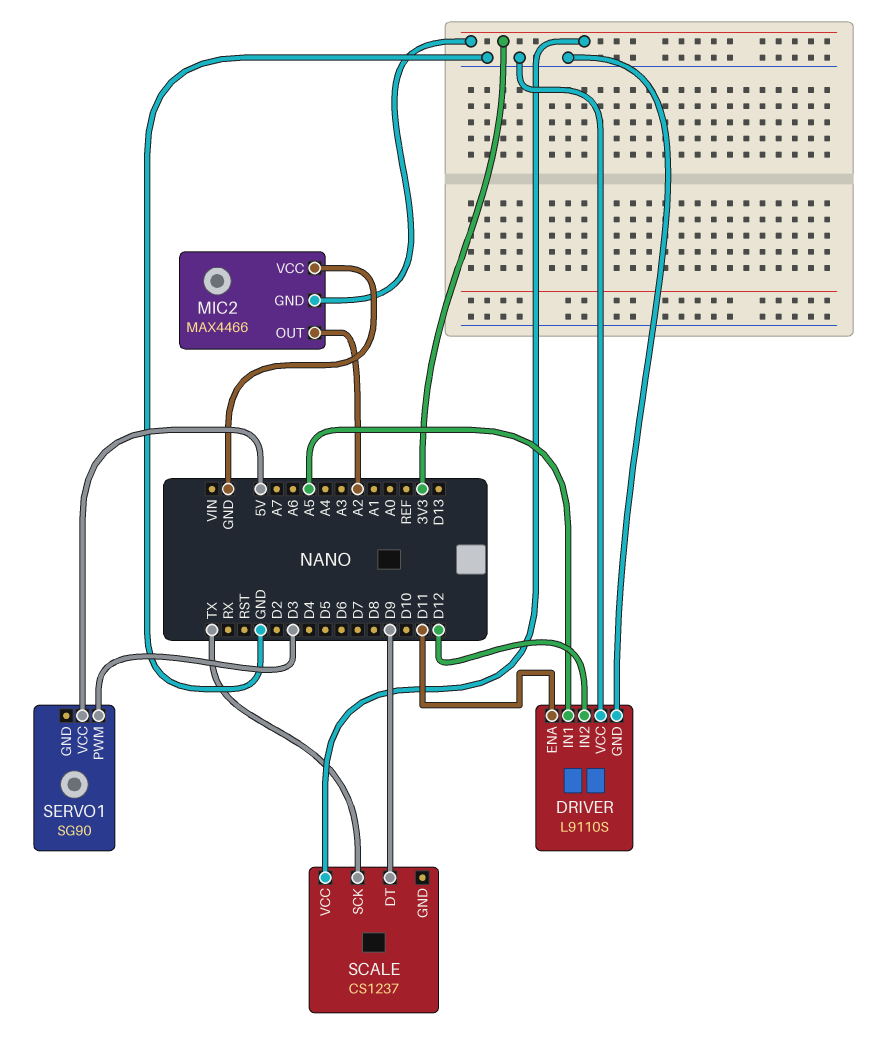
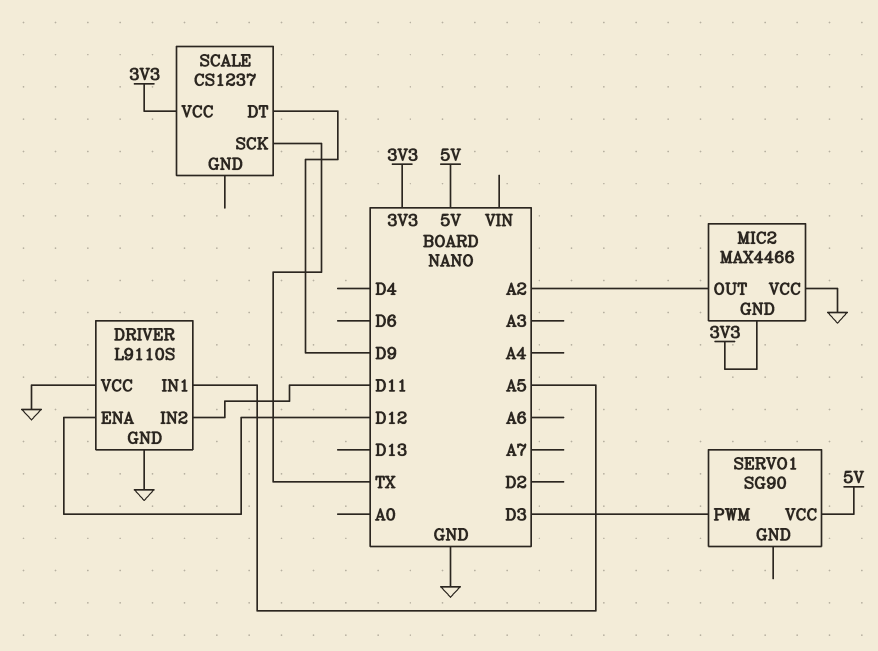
DRIVER pin ENA: D11 -> D12
DRIVER pin IN2: D12 -> D11

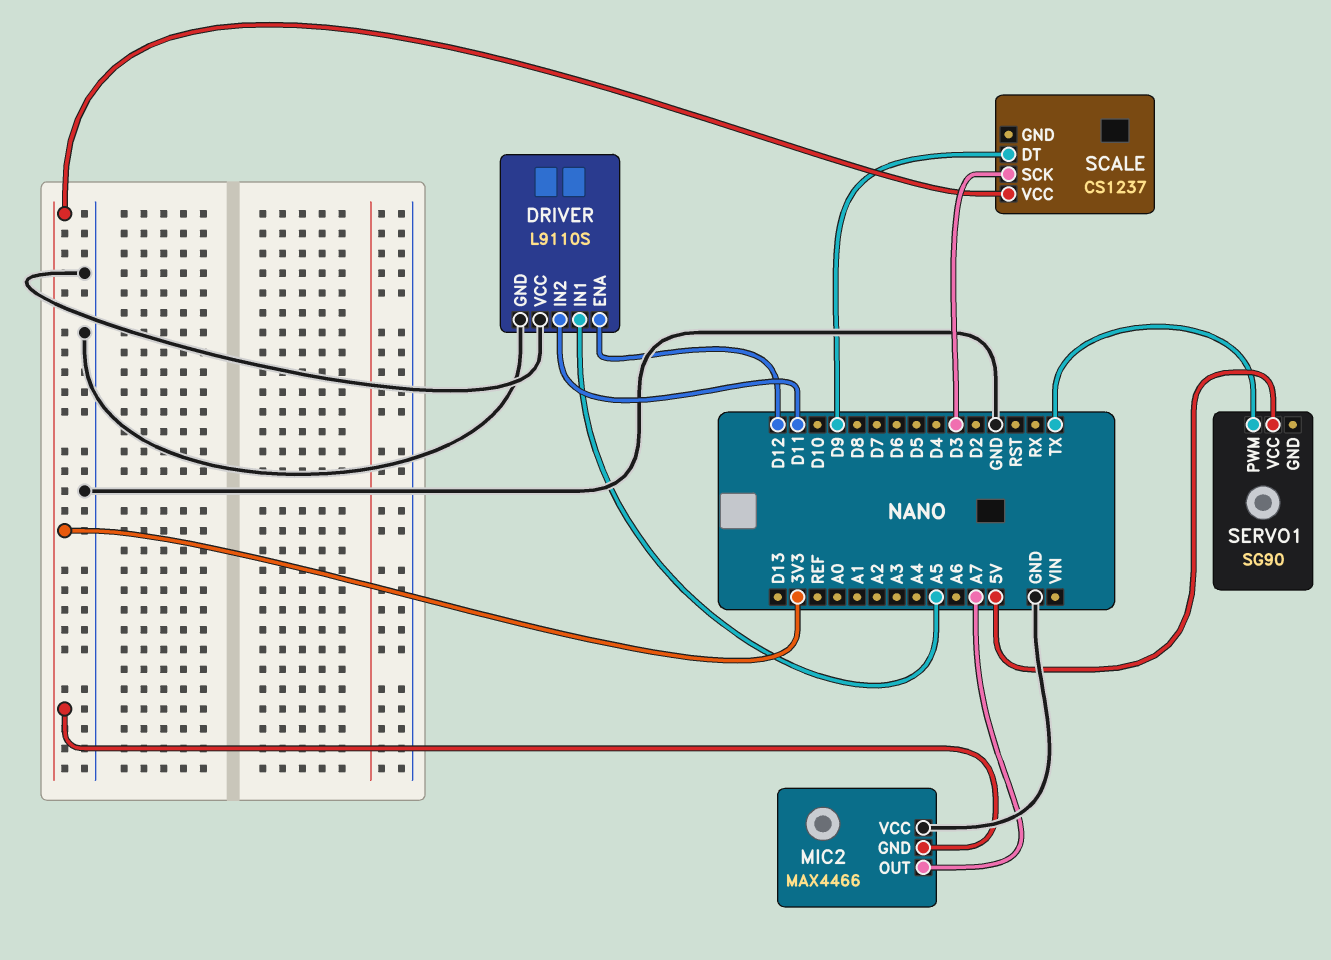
MIC2 pin OUT: A2 -> A7
SCALE pin SCK: TX -> D3
SERVO1 pin PWM: D3 -> TX

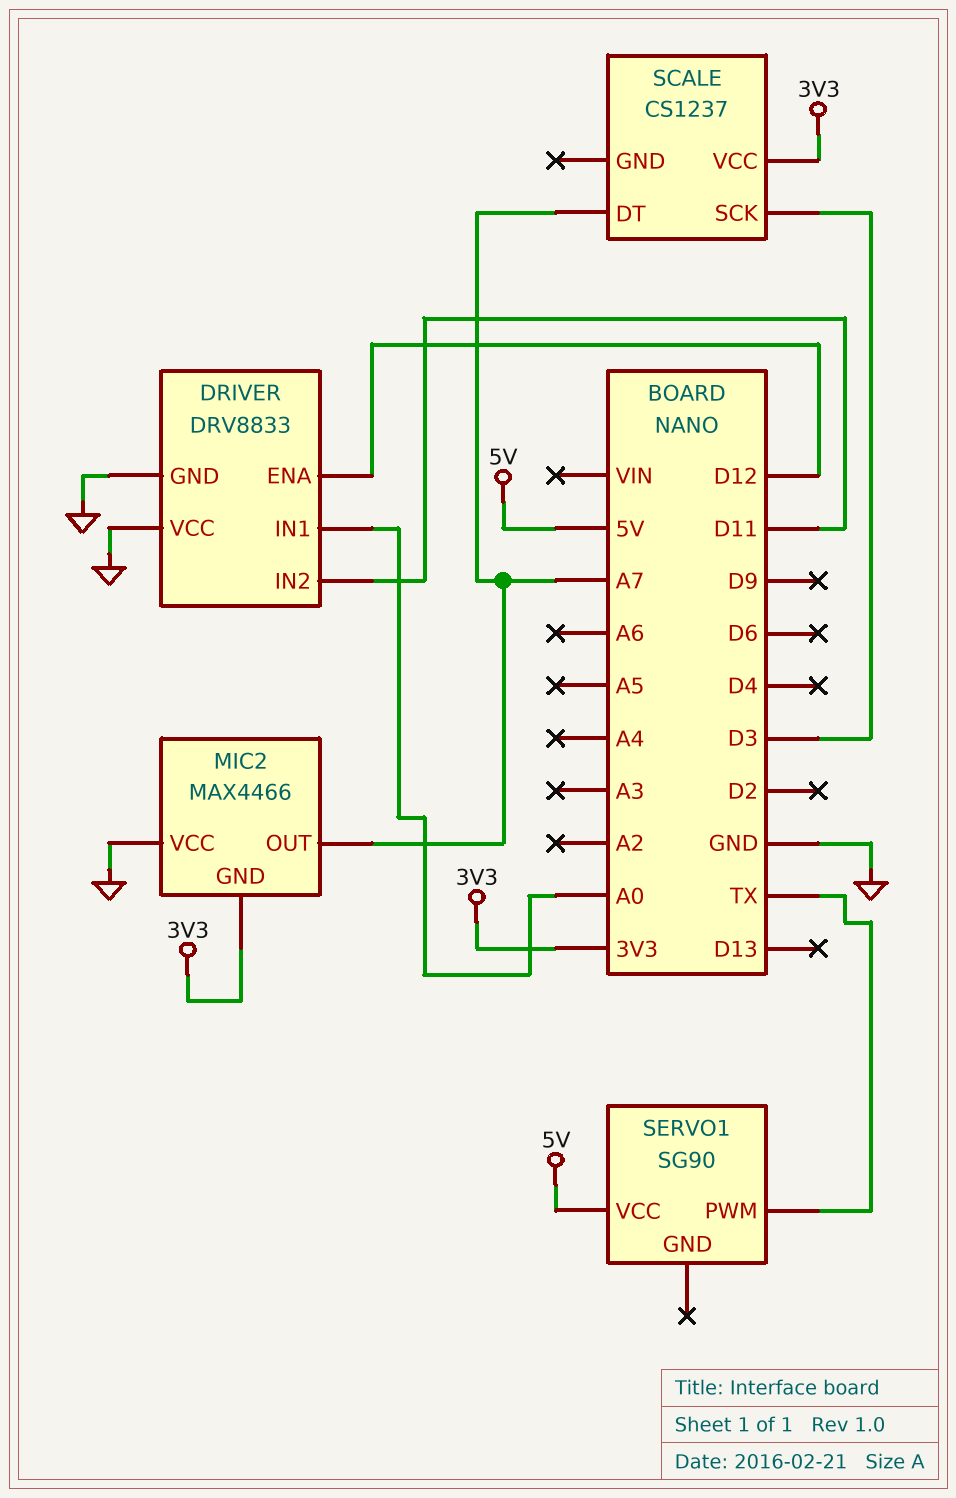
DRIVER: L9110S -> DRV8833
DRIVER pin IN1: A5 -> A0
SCALE pin DT: D9 -> A7

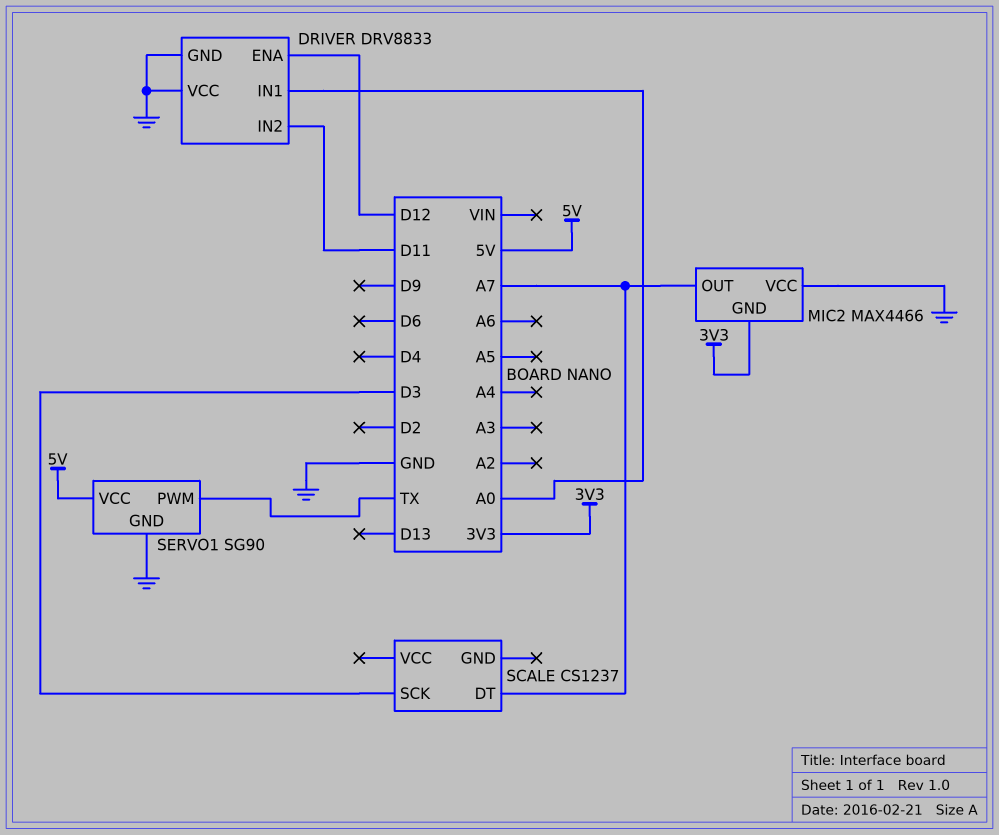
SCALE pin VCC: 3V3 -> none
SERVO1 pin GND: none -> GND

